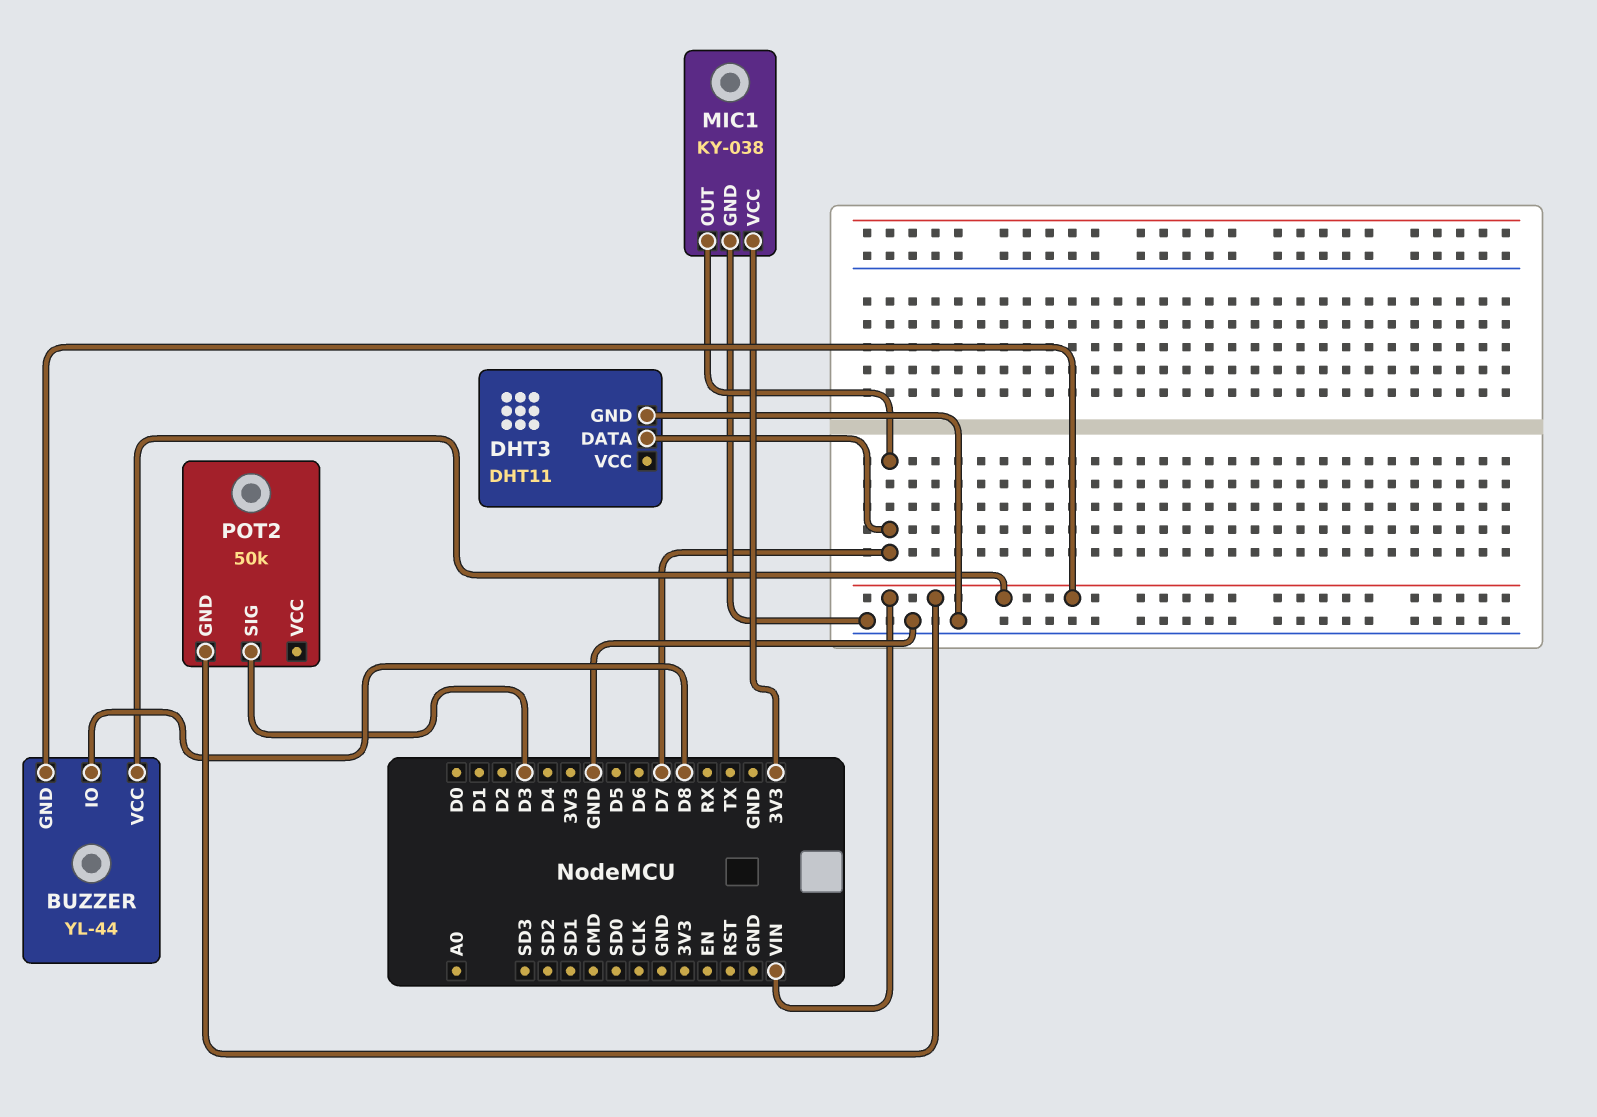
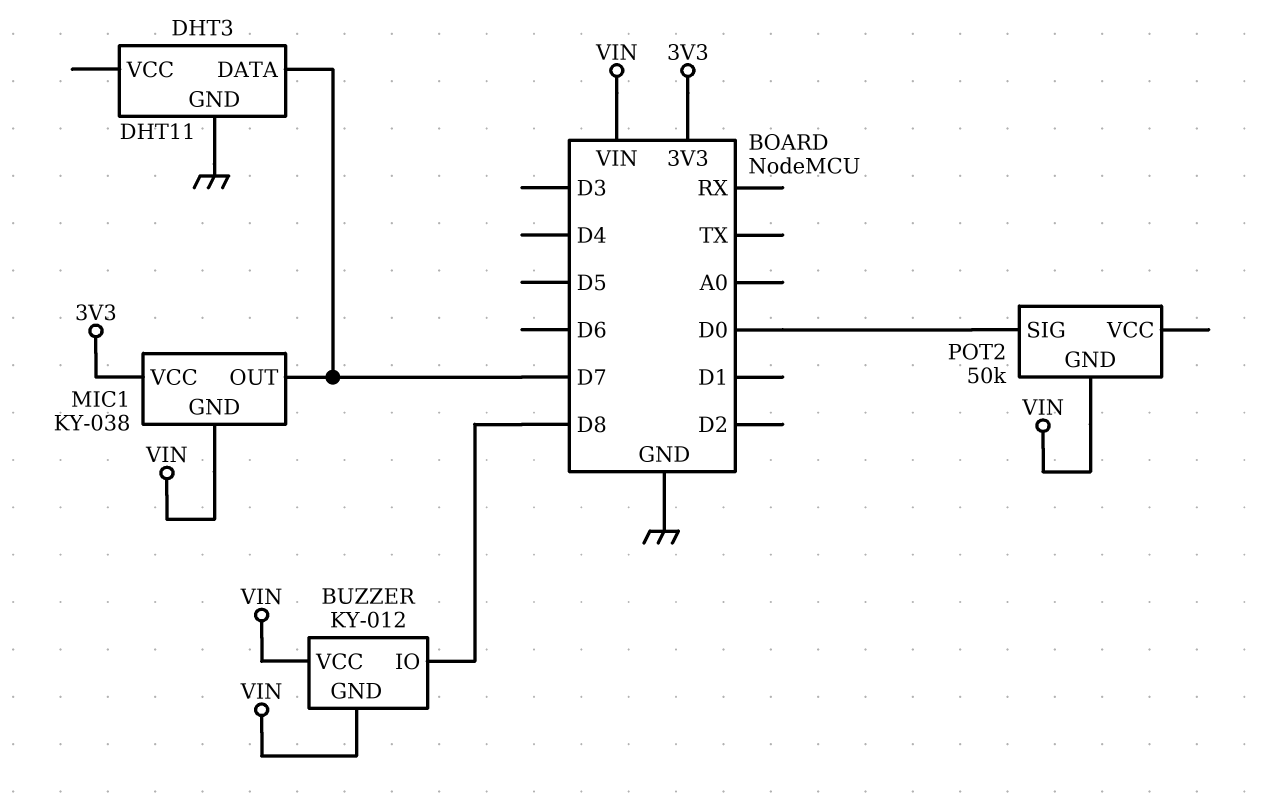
BUZZER: YL-44 -> KY-012
MIC1 pin GND: GND -> VIN
POT2 pin SIG: D3 -> D0

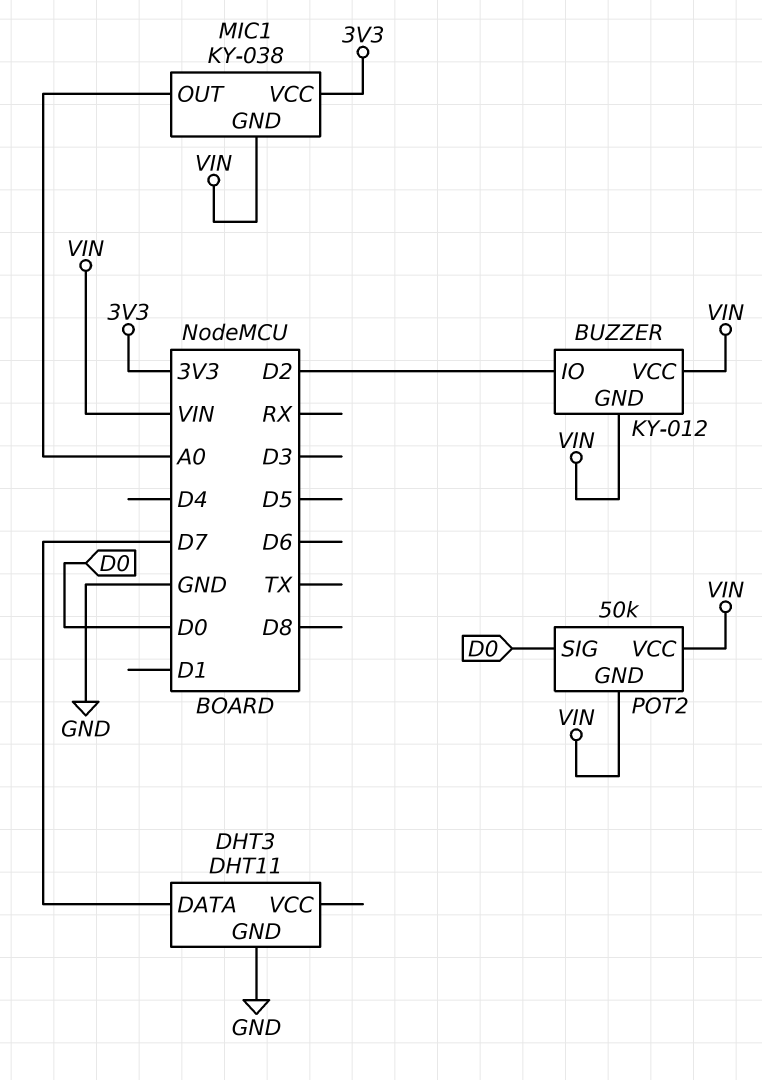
BUZZER pin IO: D8 -> D2
MIC1 pin OUT: D7 -> A0
POT2 pin VCC: none -> VIN

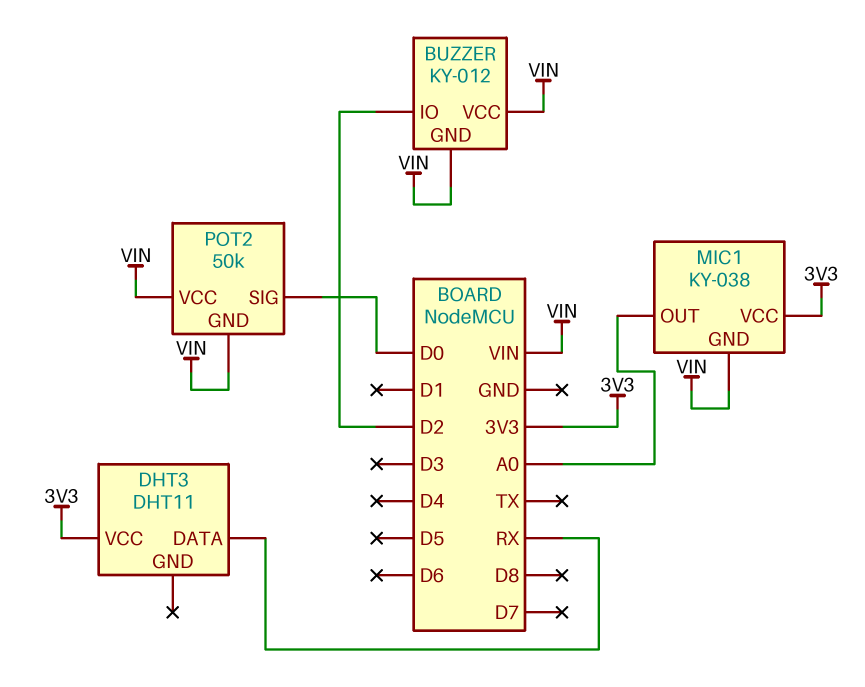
DHT3 pin DATA: D7 -> RX
DHT3 pin GND: GND -> none
DHT3 pin VCC: none -> 3V3

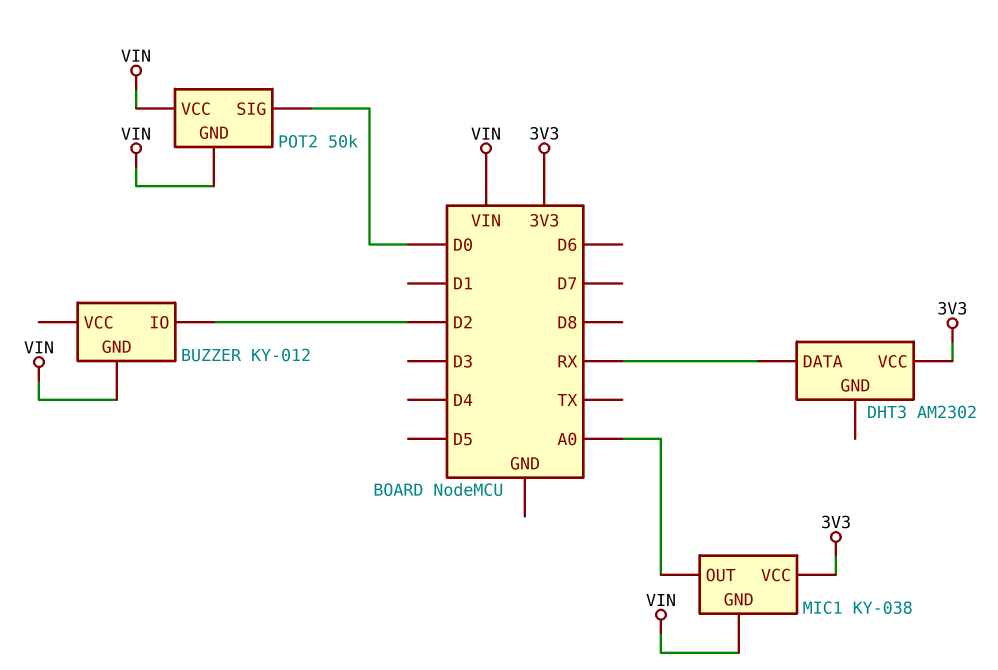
BUZZER pin VCC: VIN -> none
DHT3: DHT11 -> AM2302

